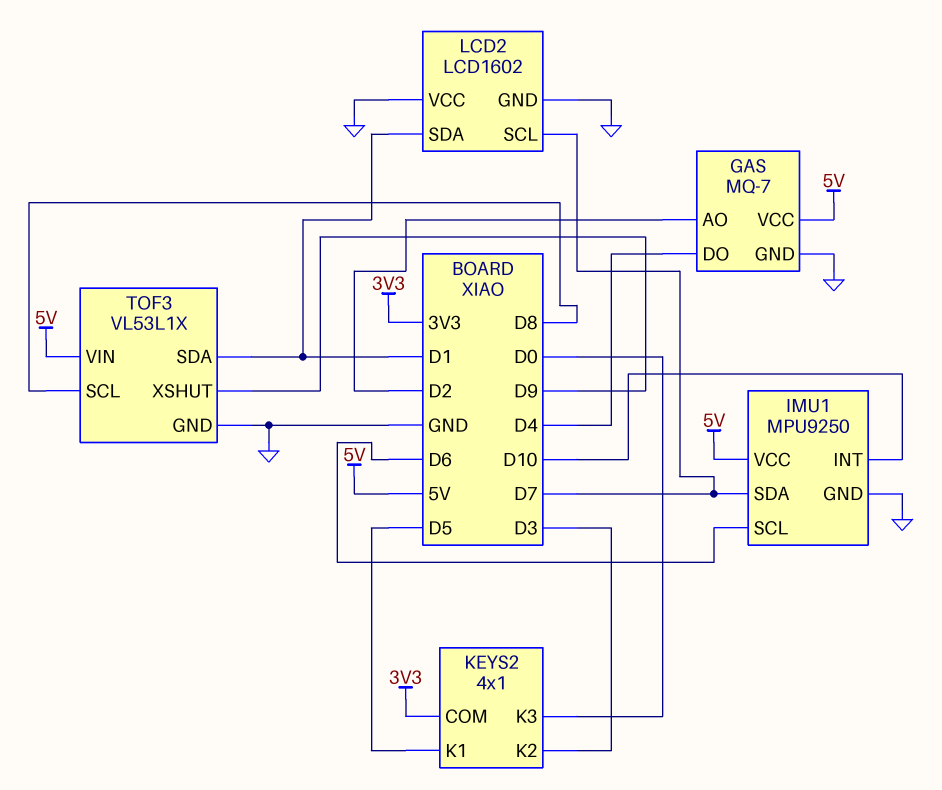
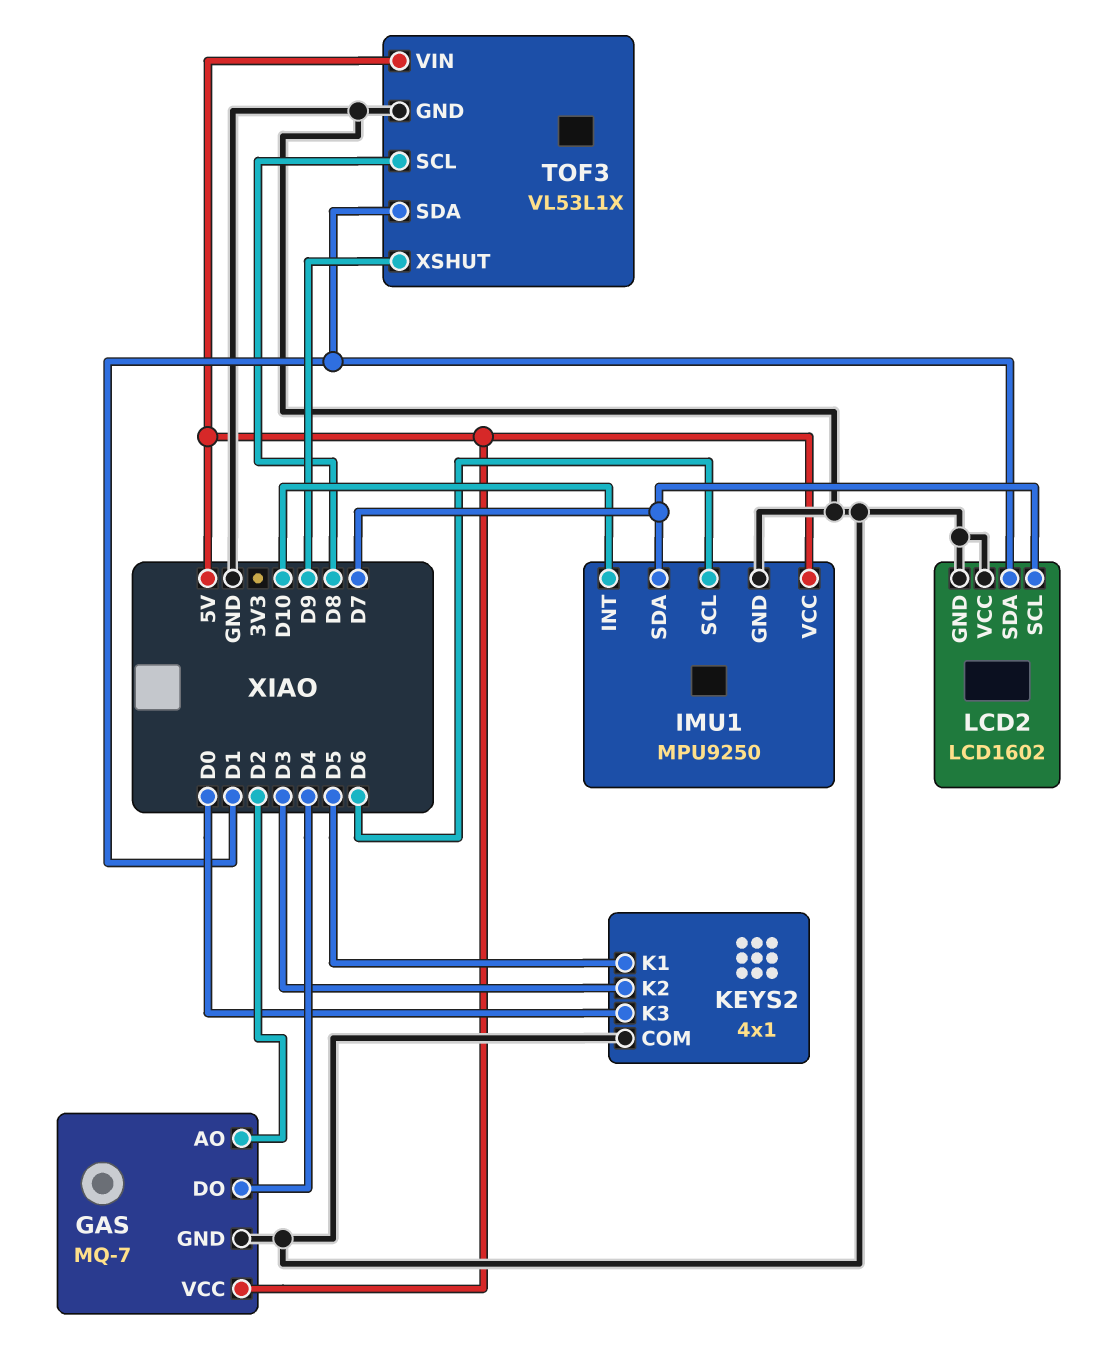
KEYS2 pin COM: 3V3 -> GND

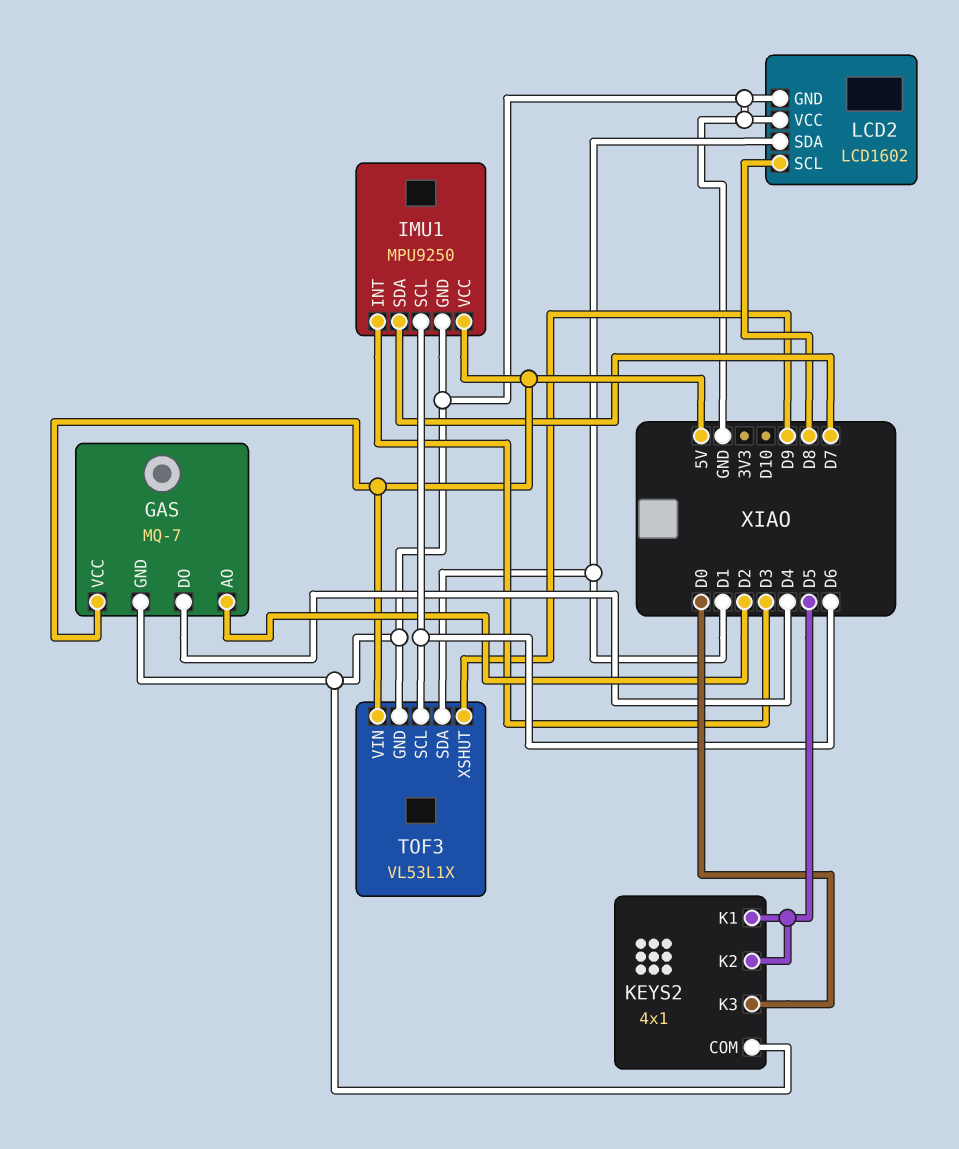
IMU1 pin INT: D10 -> D3
KEYS2 pin K2: D3 -> D5
LCD2 pin SCL: D7 -> D8
TOF3 pin SCL: D8 -> D6

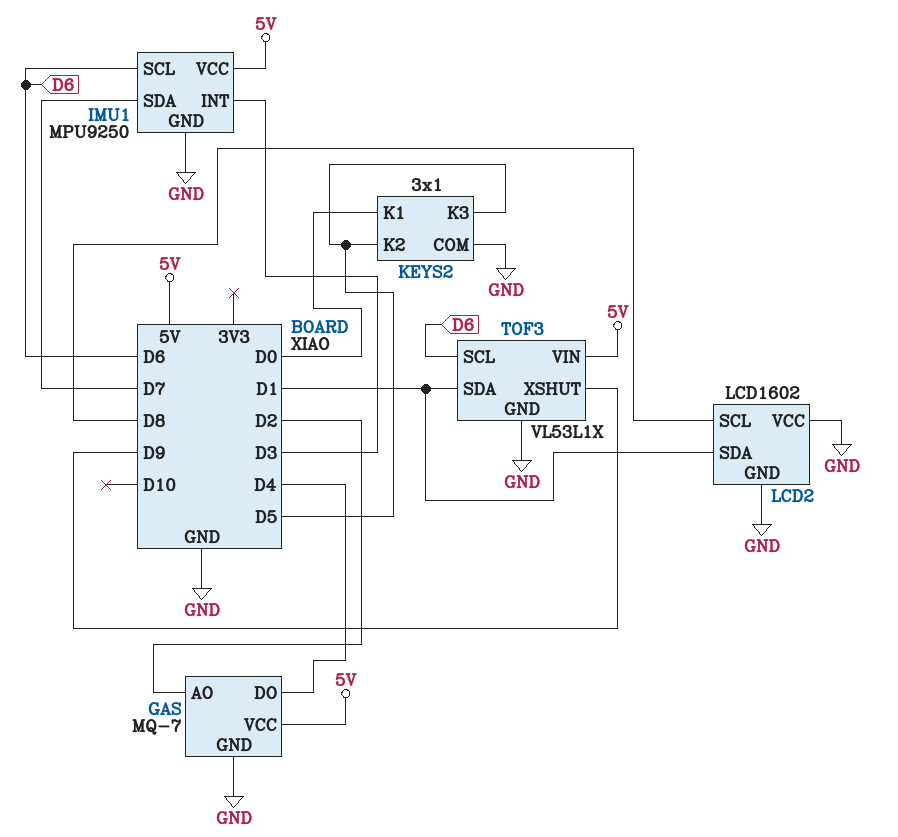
KEYS2: 4x1 -> 3x1
KEYS2 pin K1: D5 -> D0
KEYS2 pin K3: D0 -> D5

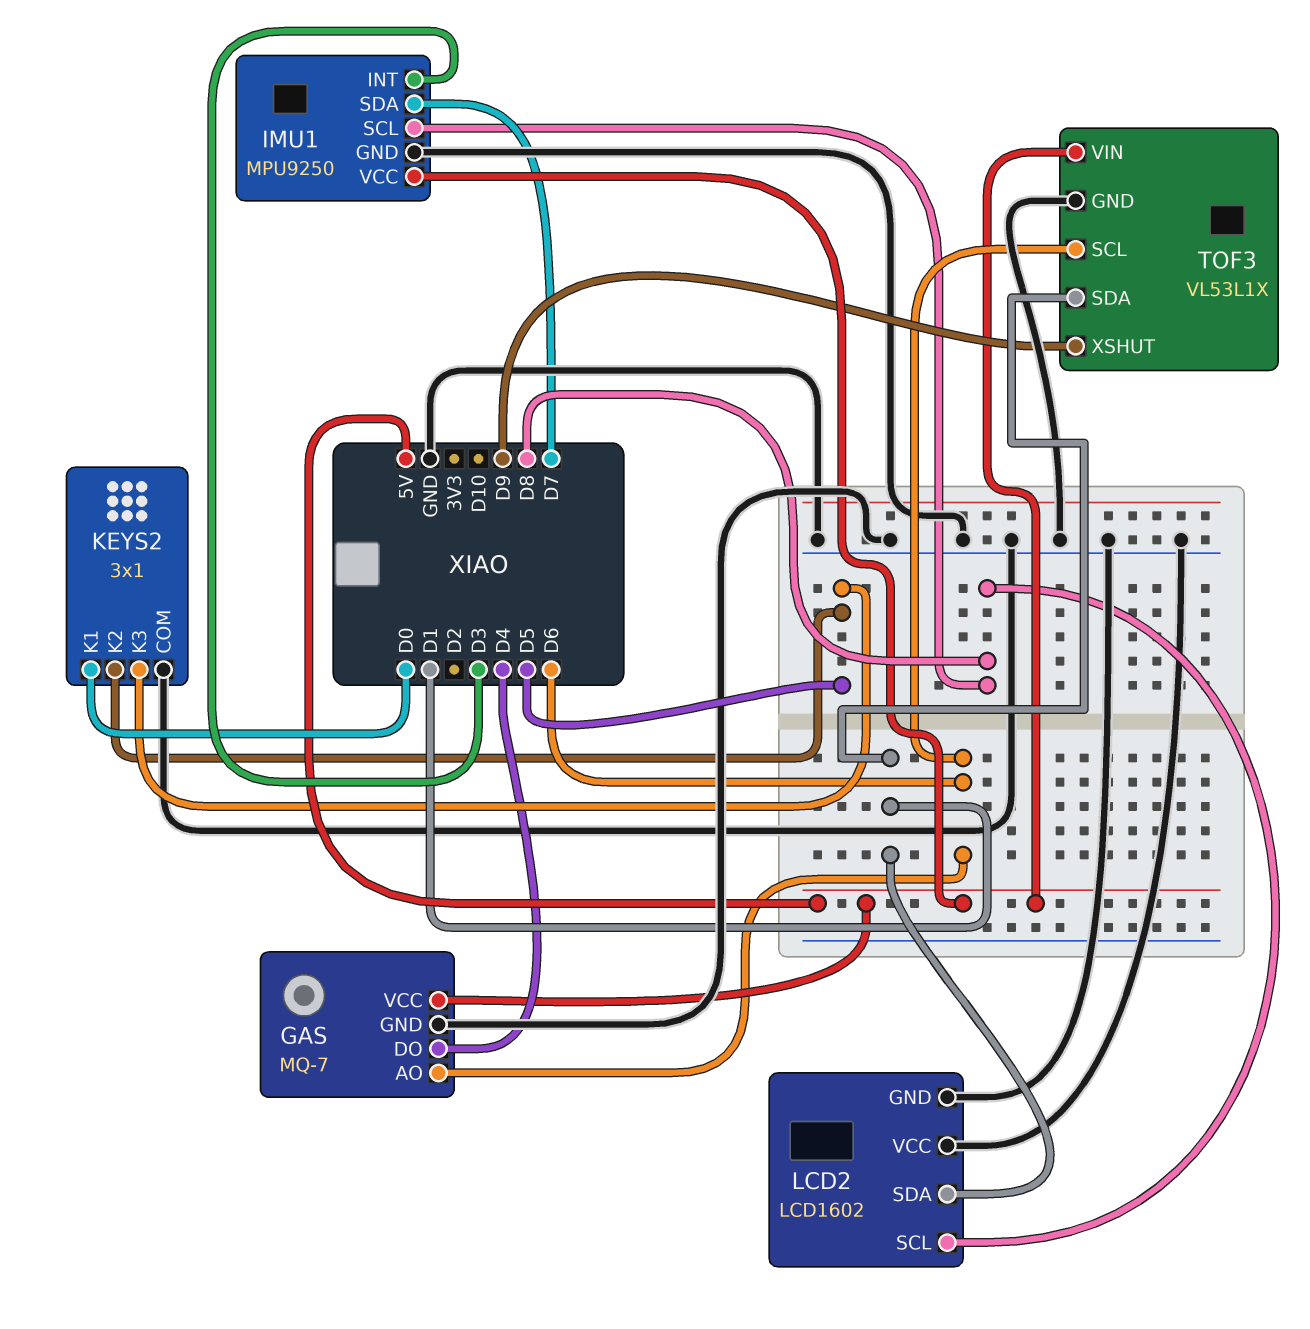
GAS pin AO: D2 -> D6
IMU1 pin SCL: D6 -> D8

